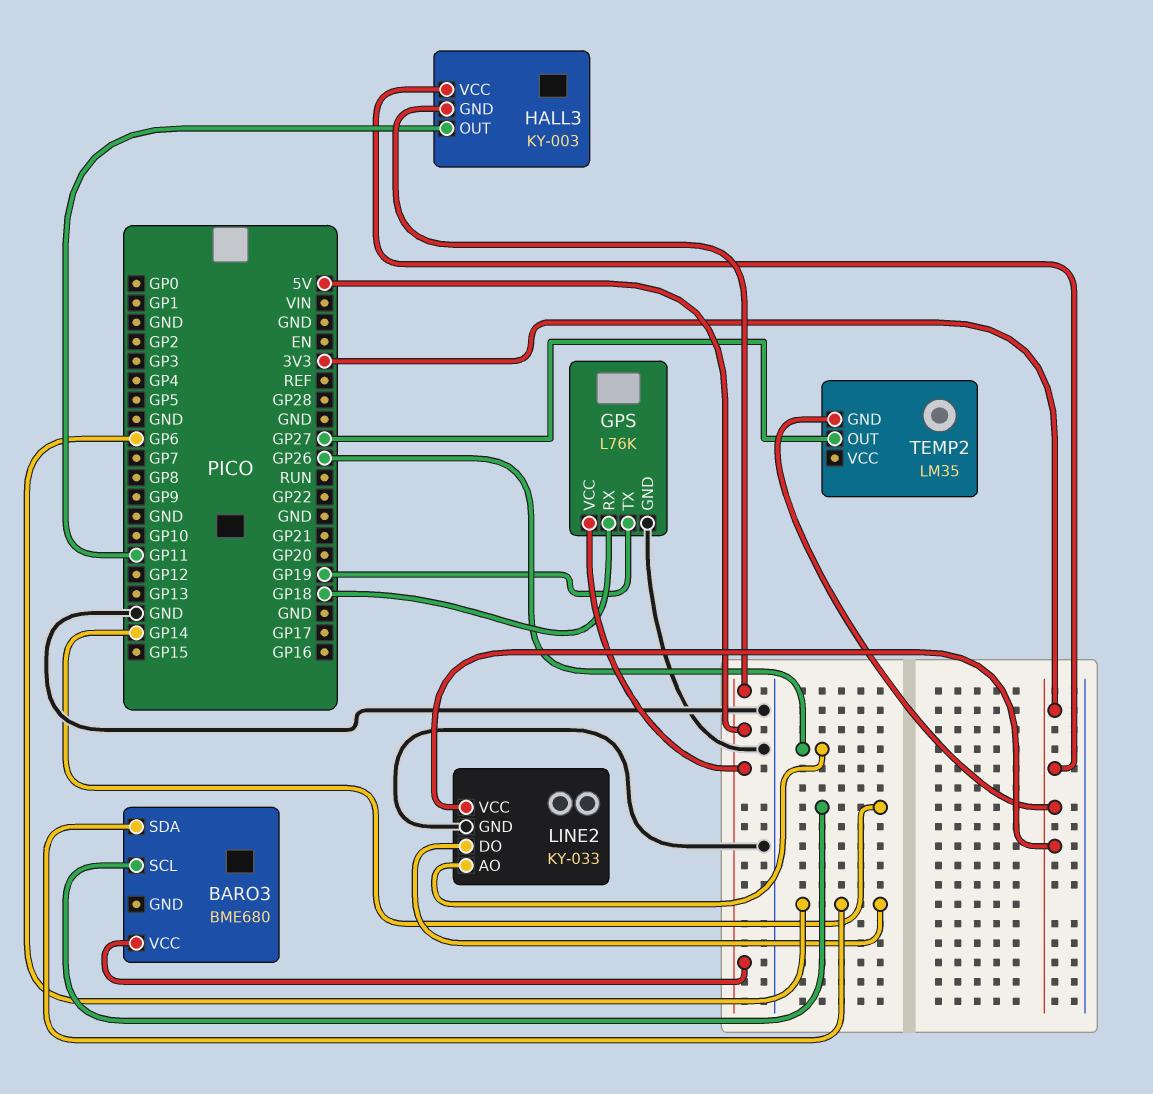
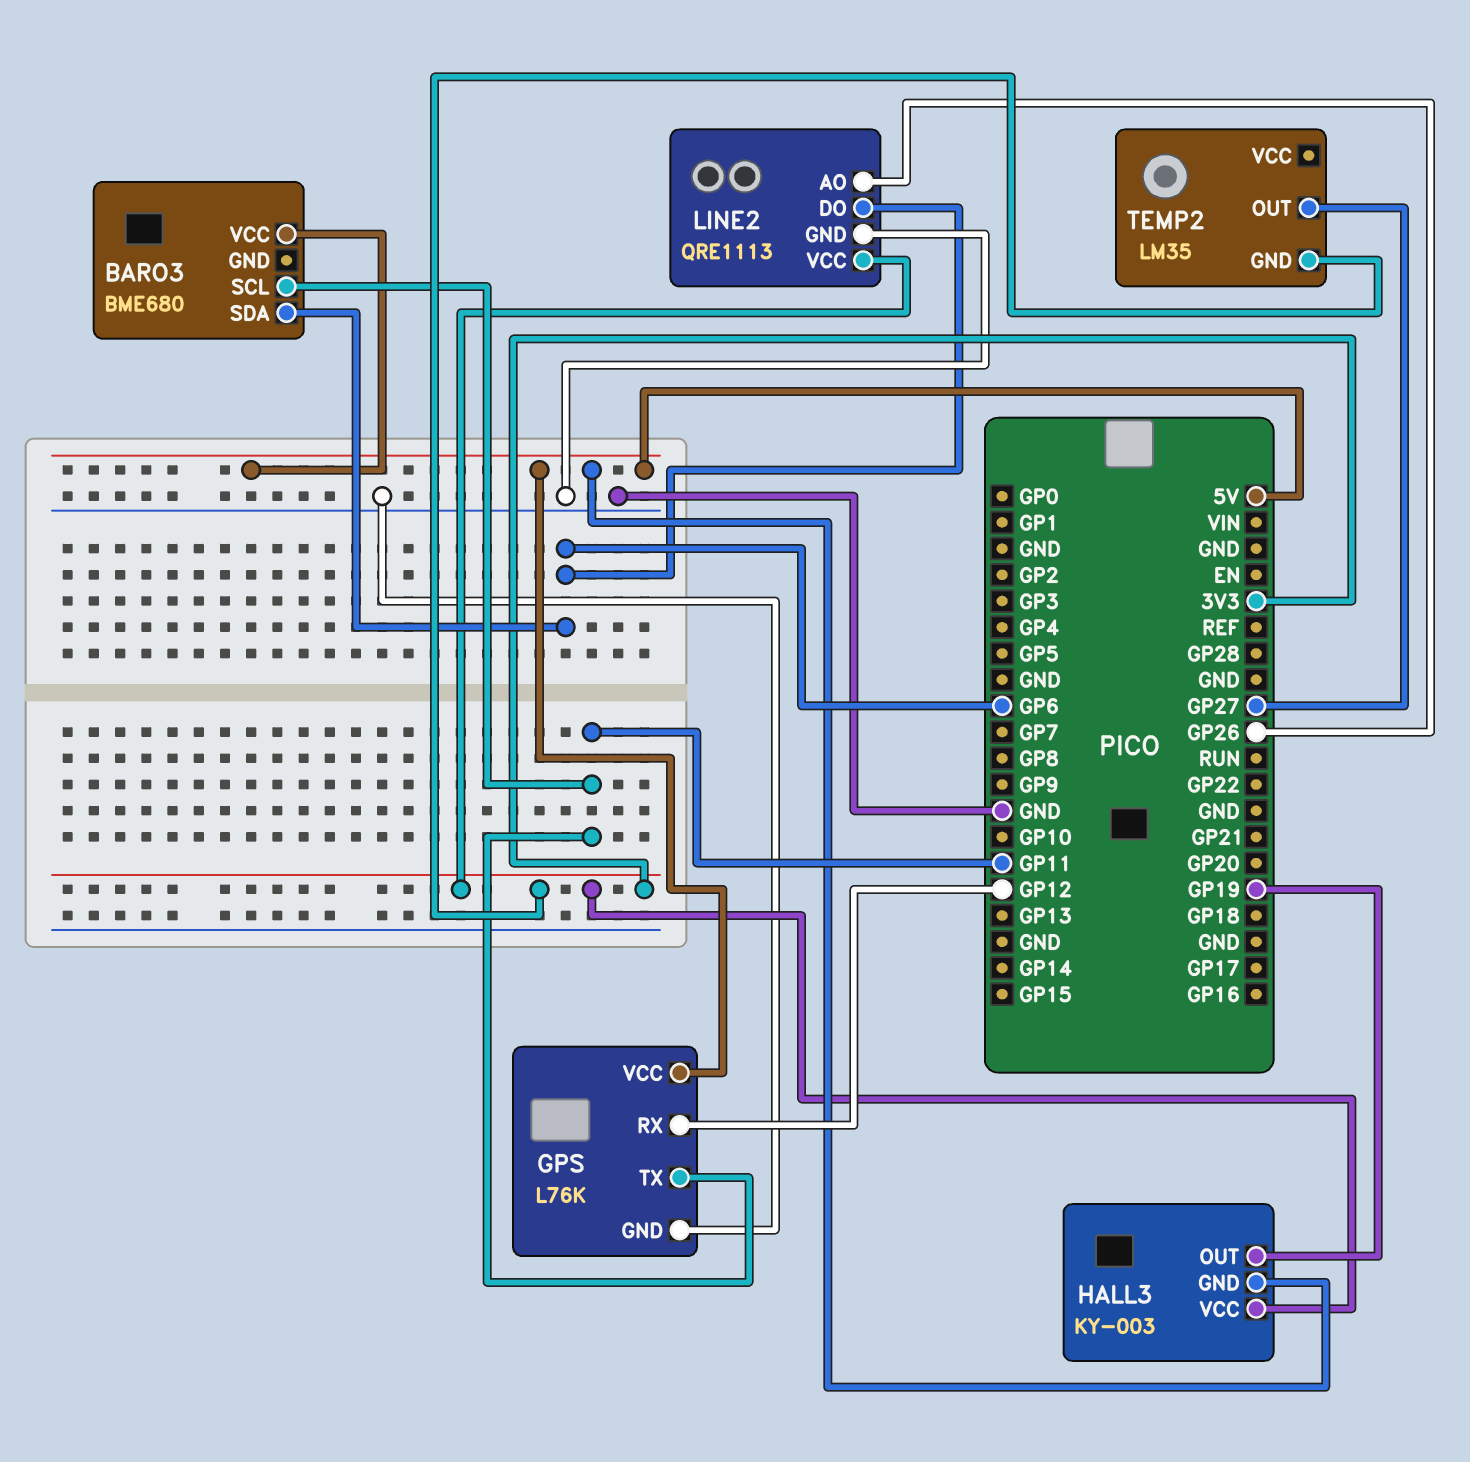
BARO3 pin SCL: GP14 -> GP11
GPS pin RX: GP18 -> GP12
GPS pin TX: GP19 -> GP11
HALL3 pin OUT: GP11 -> GP19
LINE2: KY-033 -> QRE1113

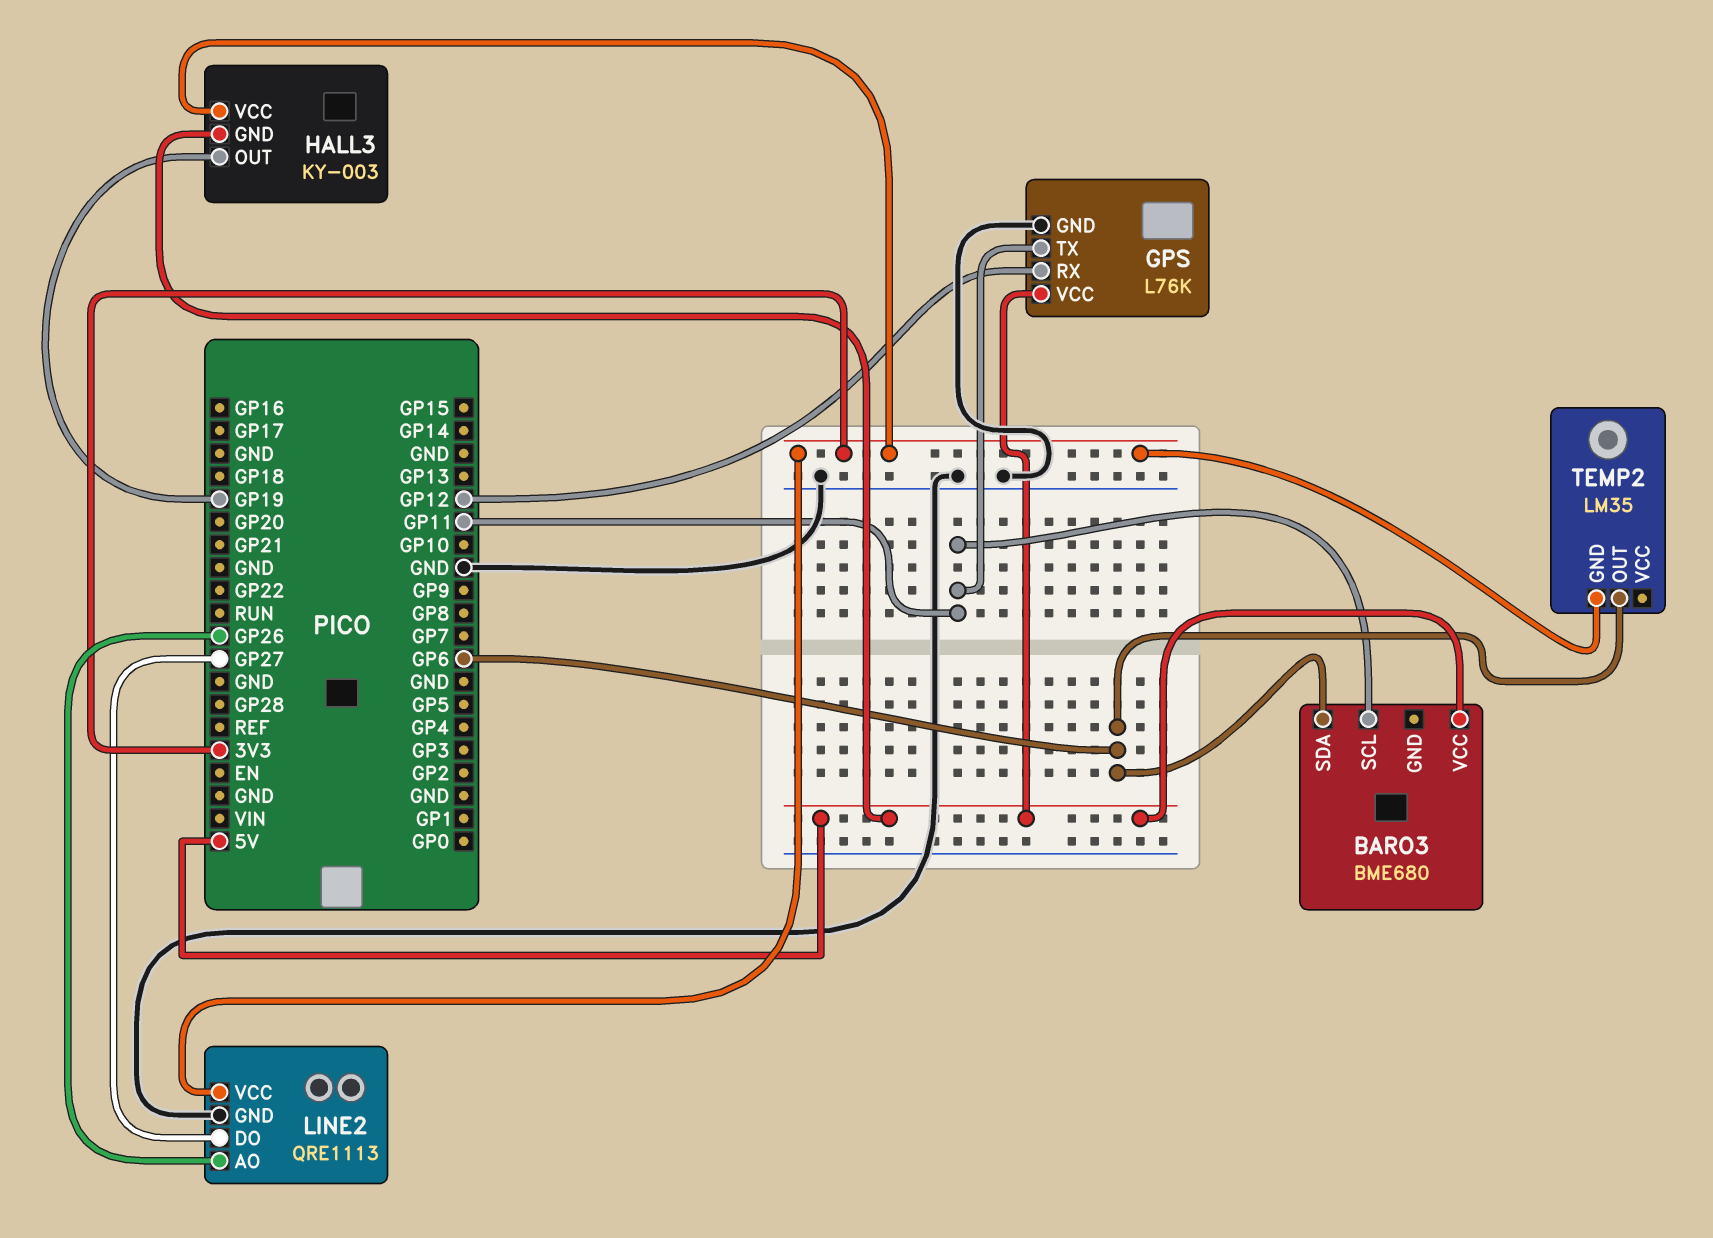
LINE2 pin DO: GP6 -> GP27
TEMP2 pin OUT: GP27 -> GP6

